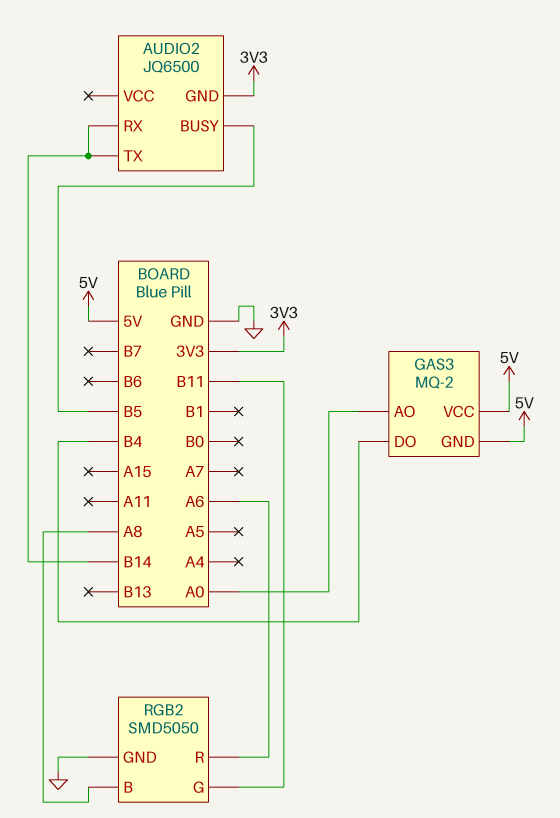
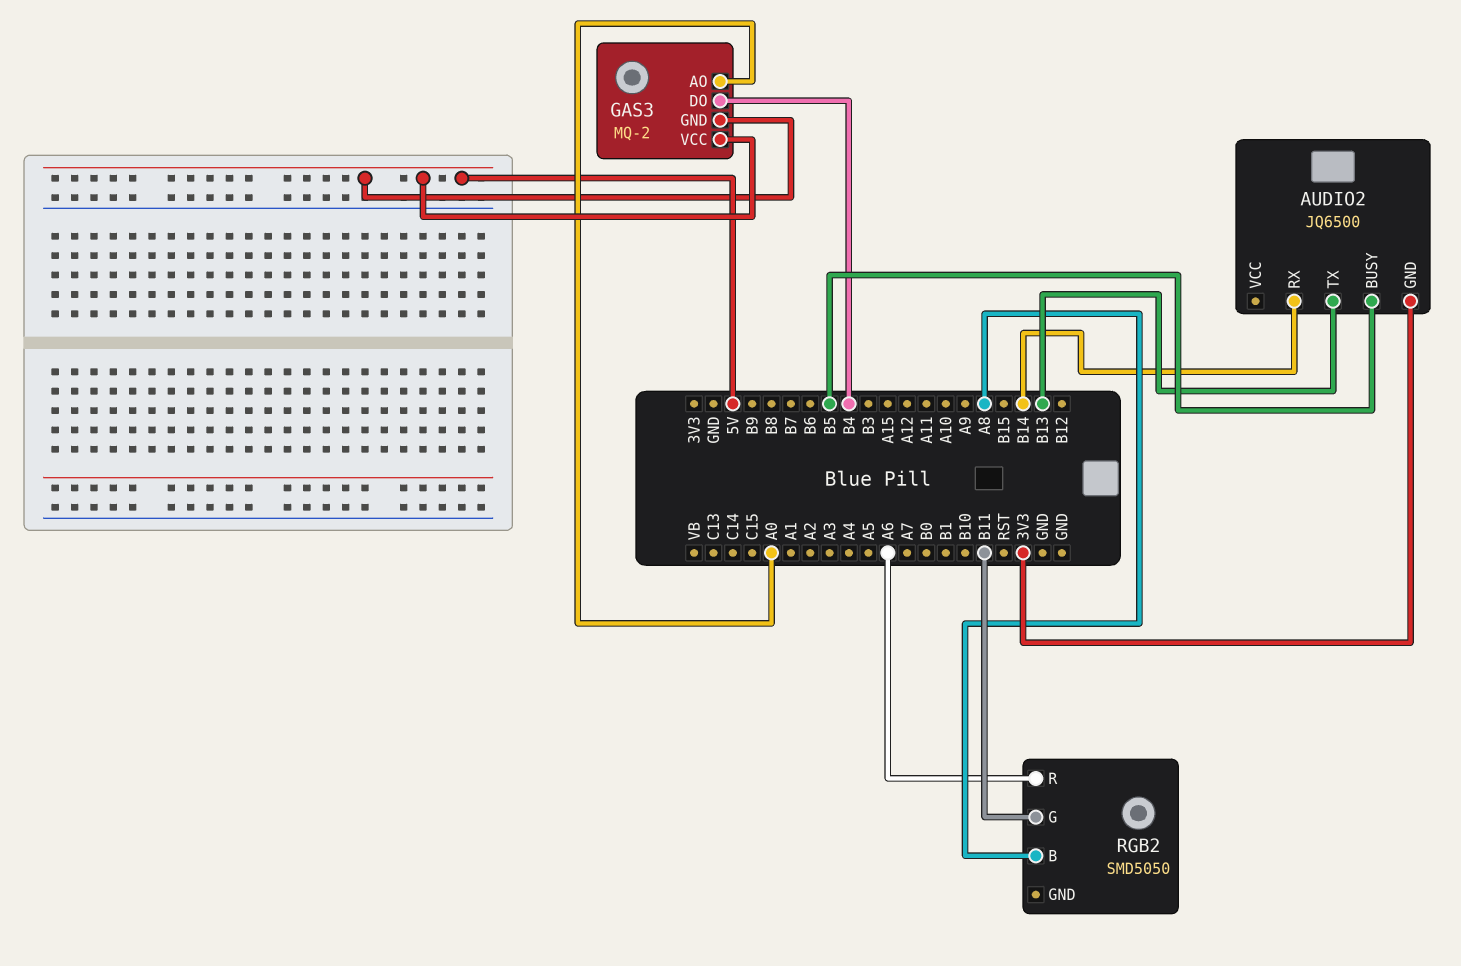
AUDIO2 pin TX: B14 -> B13
RGB2 pin GND: GND -> none

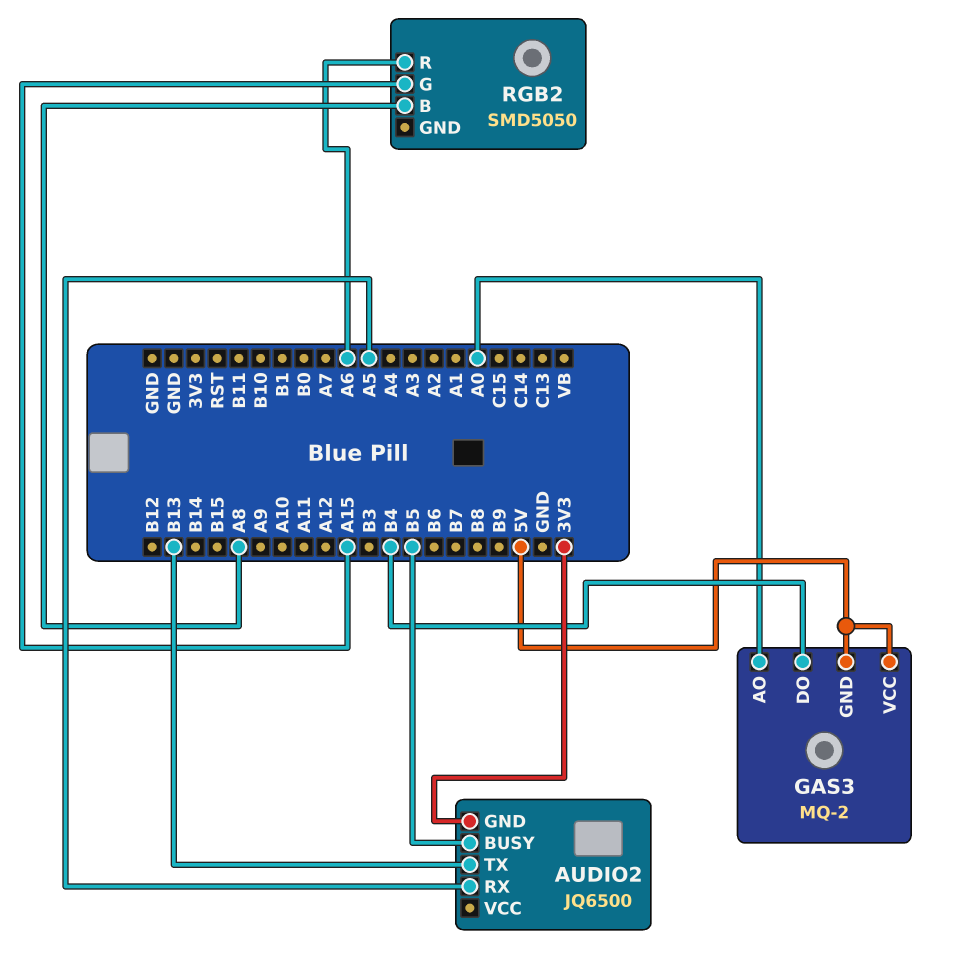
AUDIO2 pin RX: B14 -> A5
RGB2 pin G: B11 -> A15

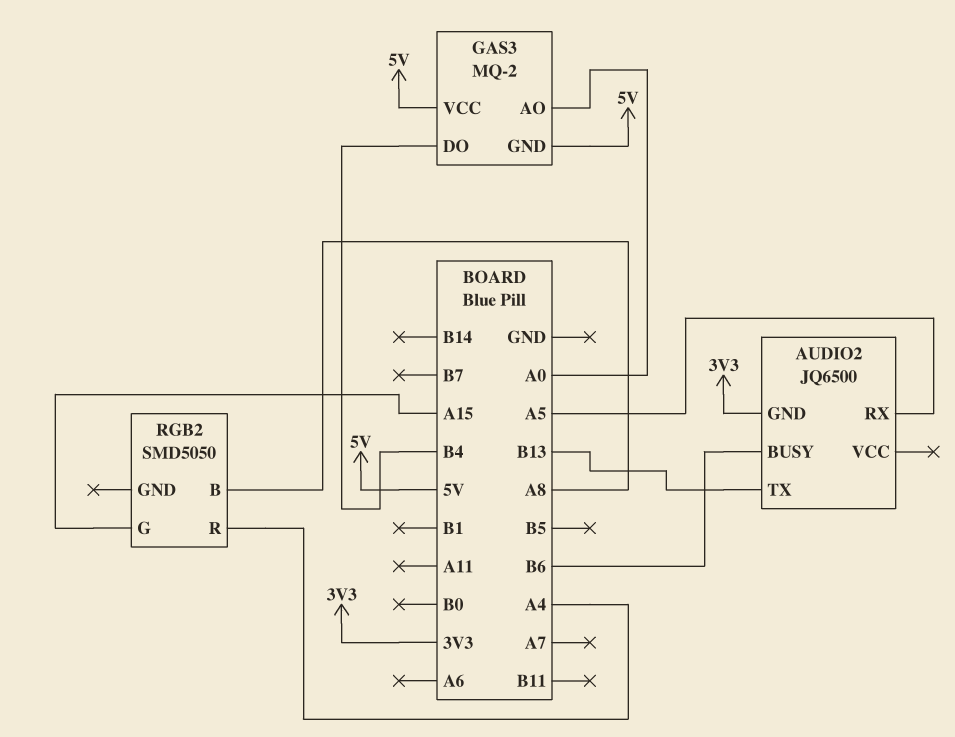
AUDIO2 pin BUSY: B5 -> B6
RGB2 pin R: A6 -> A4

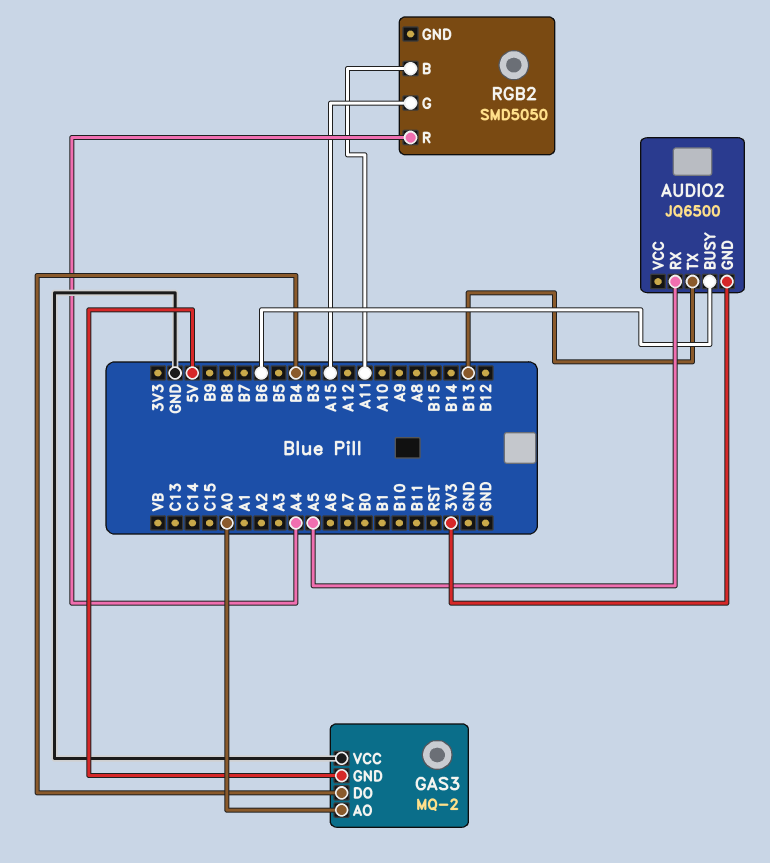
GAS3 pin VCC: 5V -> GND
RGB2 pin B: A8 -> A11

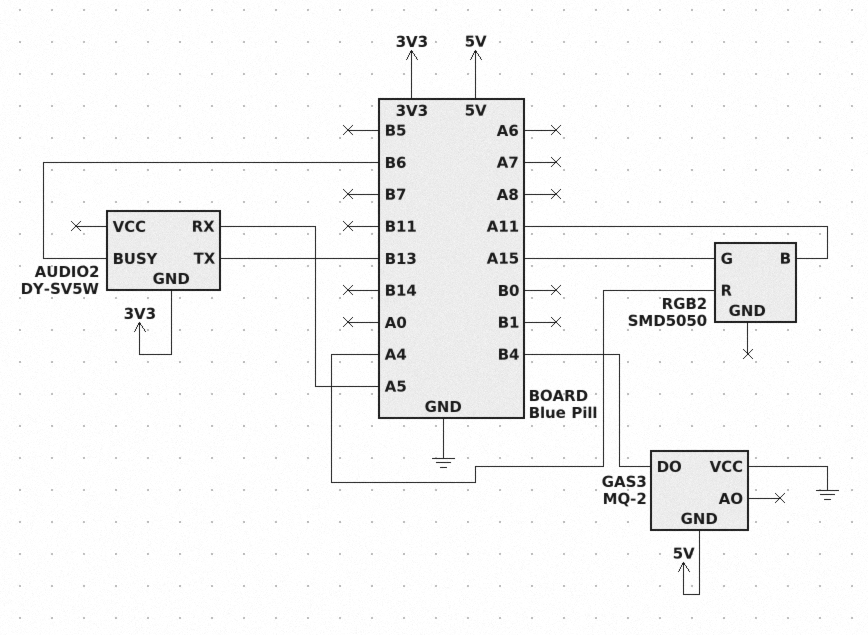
AUDIO2: JQ6500 -> DY-SV5W
GAS3 pin AO: A0 -> none

